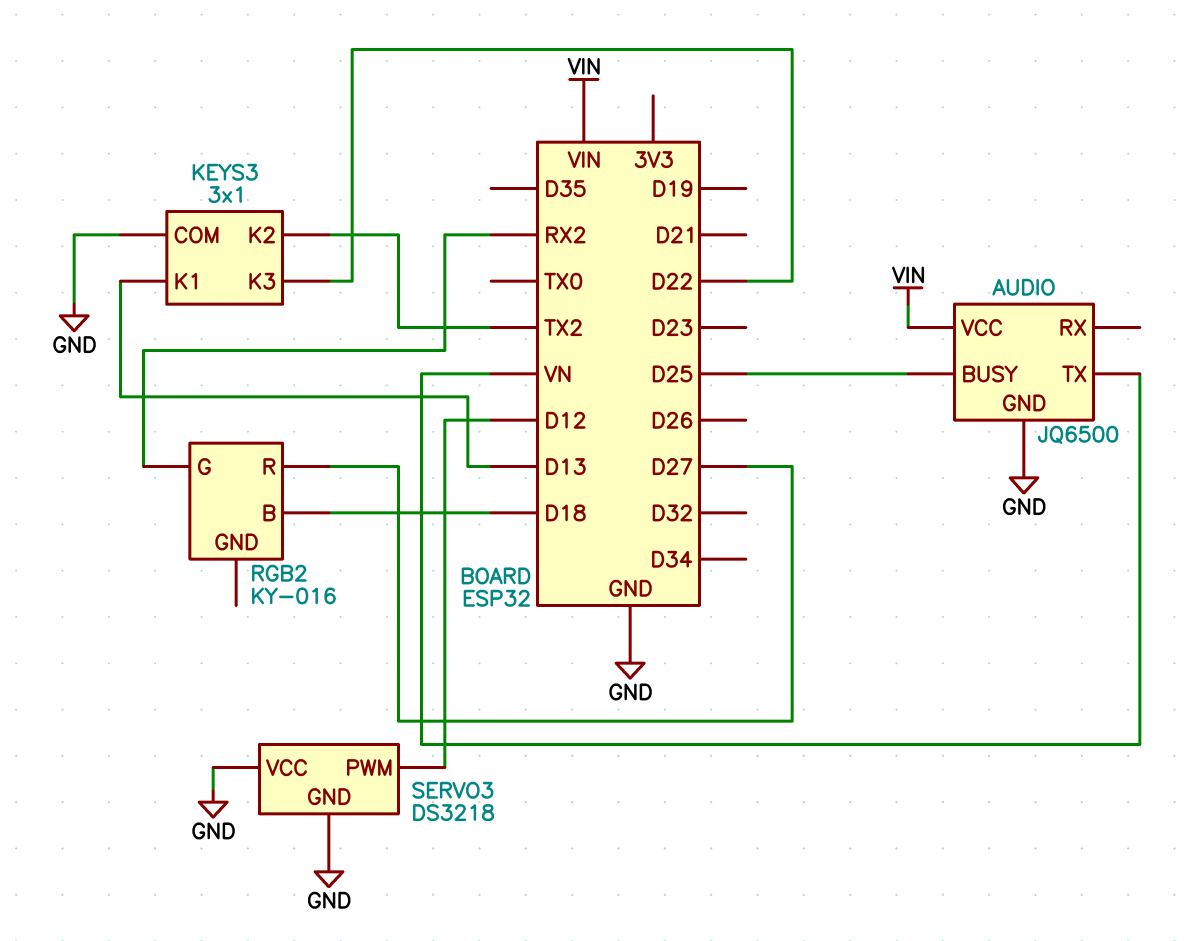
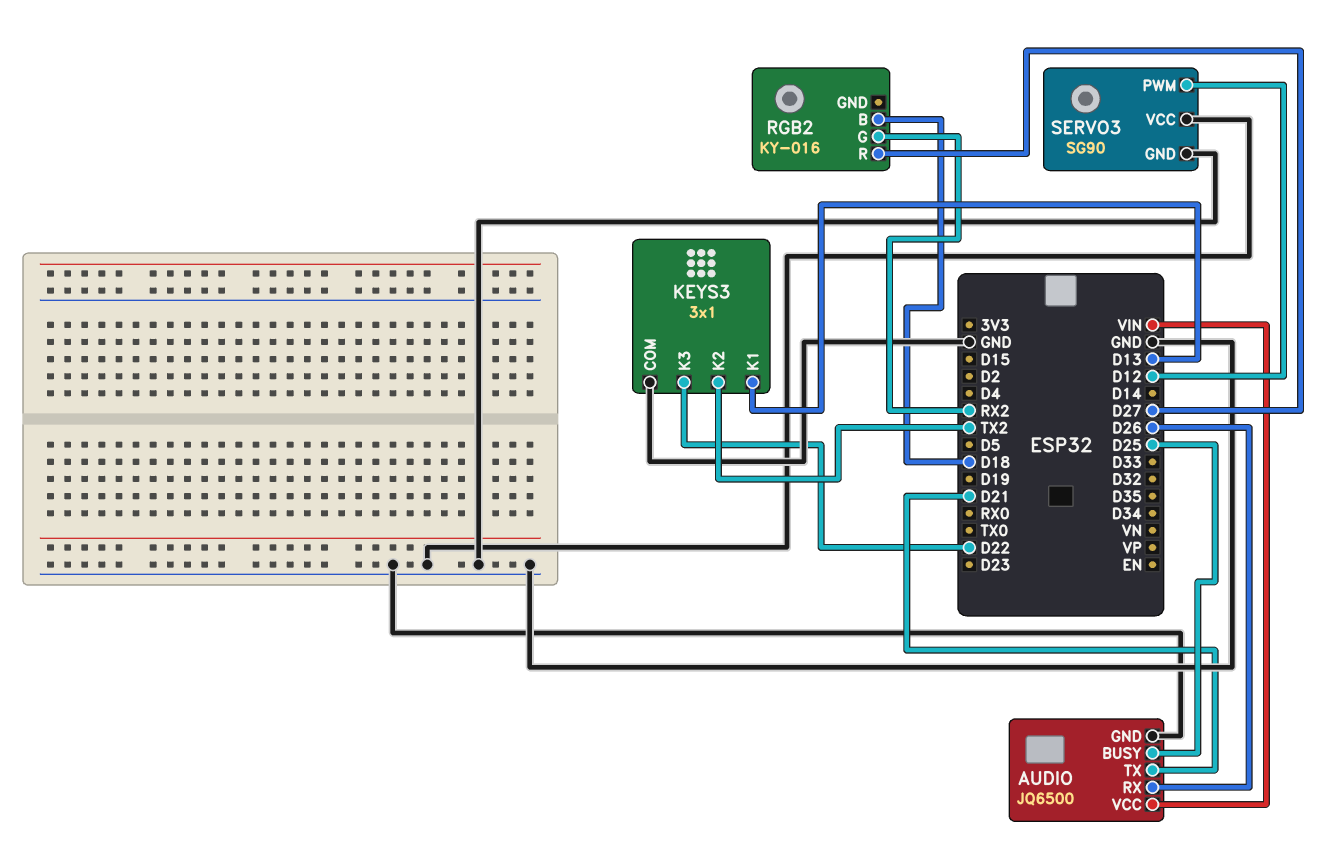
AUDIO pin RX: none -> D26
AUDIO pin TX: VN -> D21
SERVO3: DS3218 -> SG90

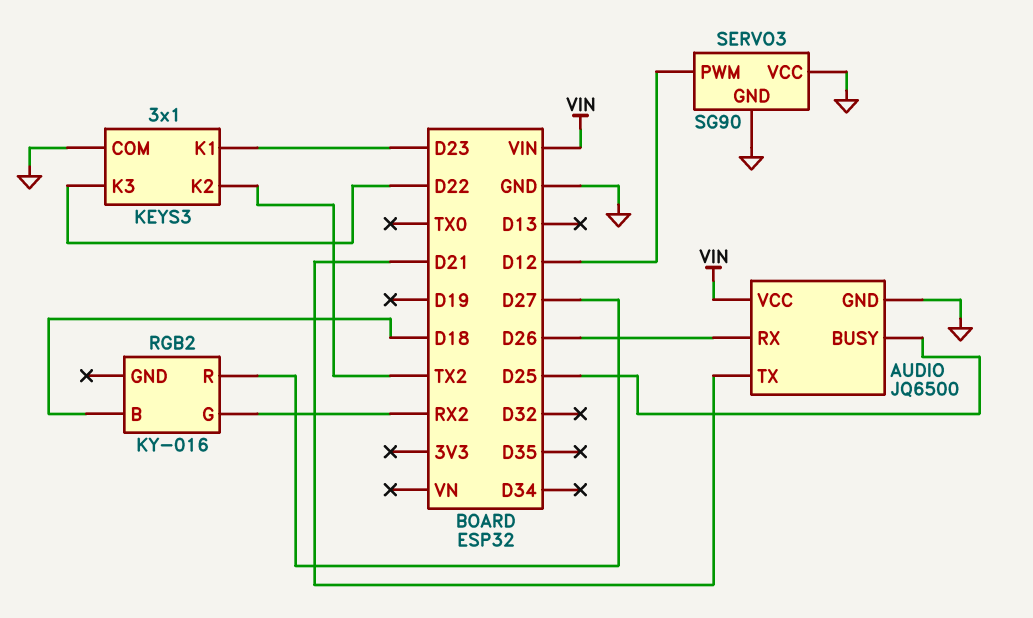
KEYS3 pin K1: D13 -> D23

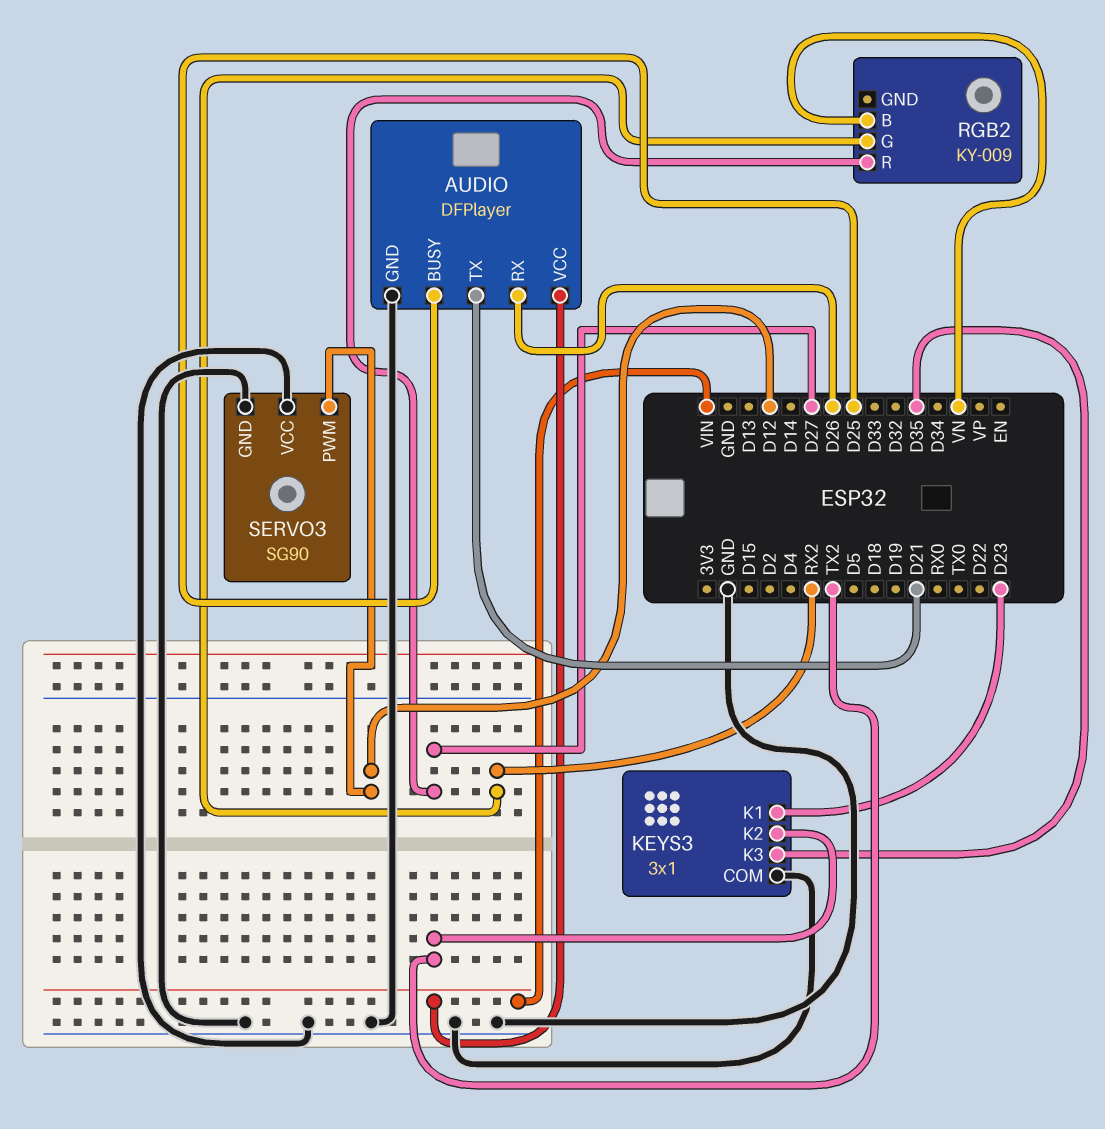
AUDIO: JQ6500 -> DFPlayer
KEYS3 pin K3: D22 -> D35
RGB2: KY-016 -> KY-009
RGB2 pin B: D18 -> VN

